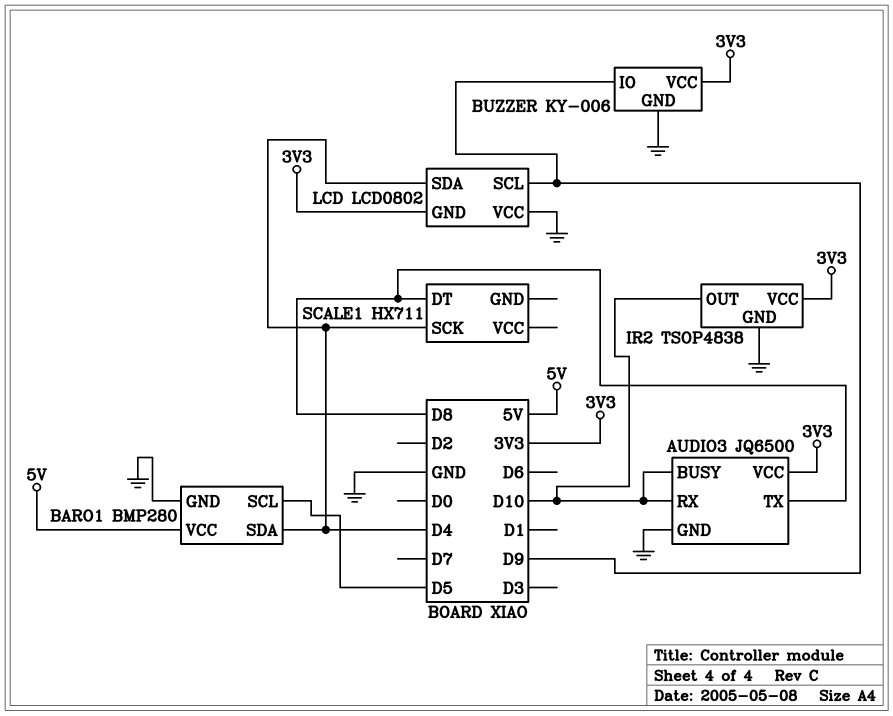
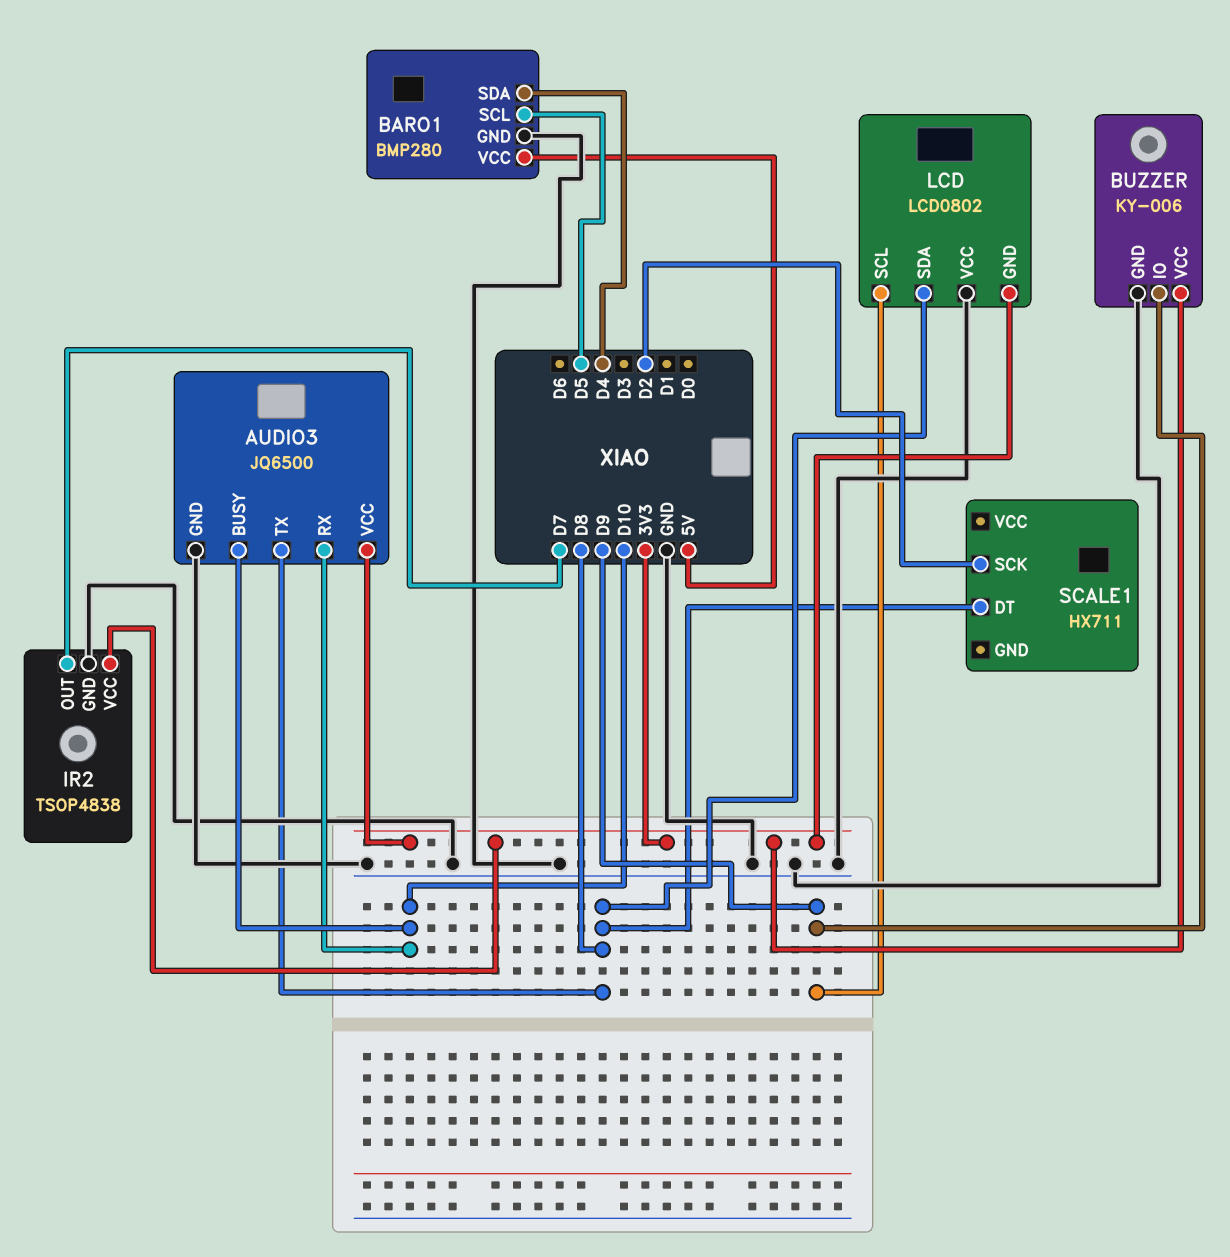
IR2 pin OUT: D10 -> D7
LCD pin SDA: D4 -> D8
SCALE1 pin SCK: D4 -> D2

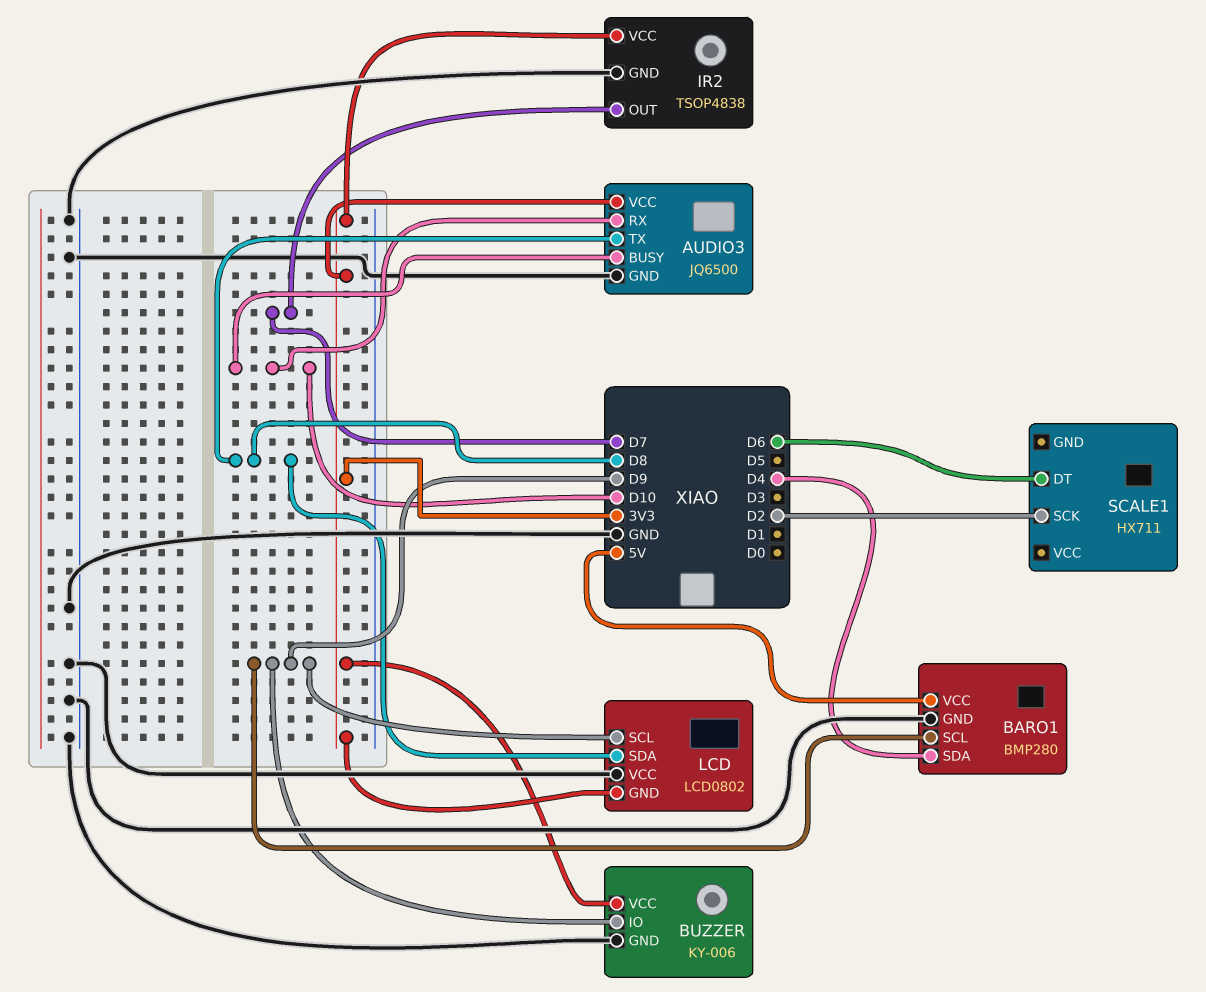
BARO1 pin SCL: D5 -> D9
SCALE1 pin DT: D8 -> D6

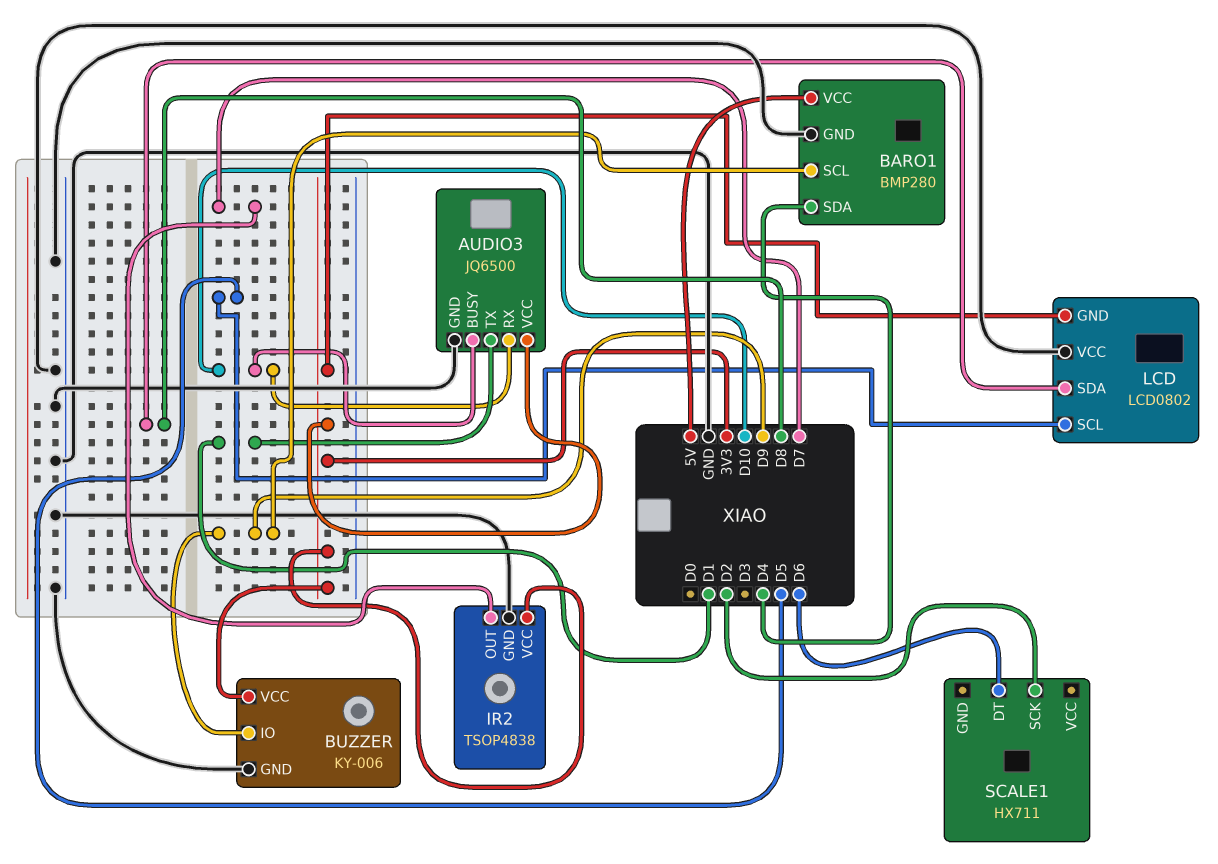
AUDIO3 pin TX: D8 -> D1
LCD pin SCL: D9 -> D5

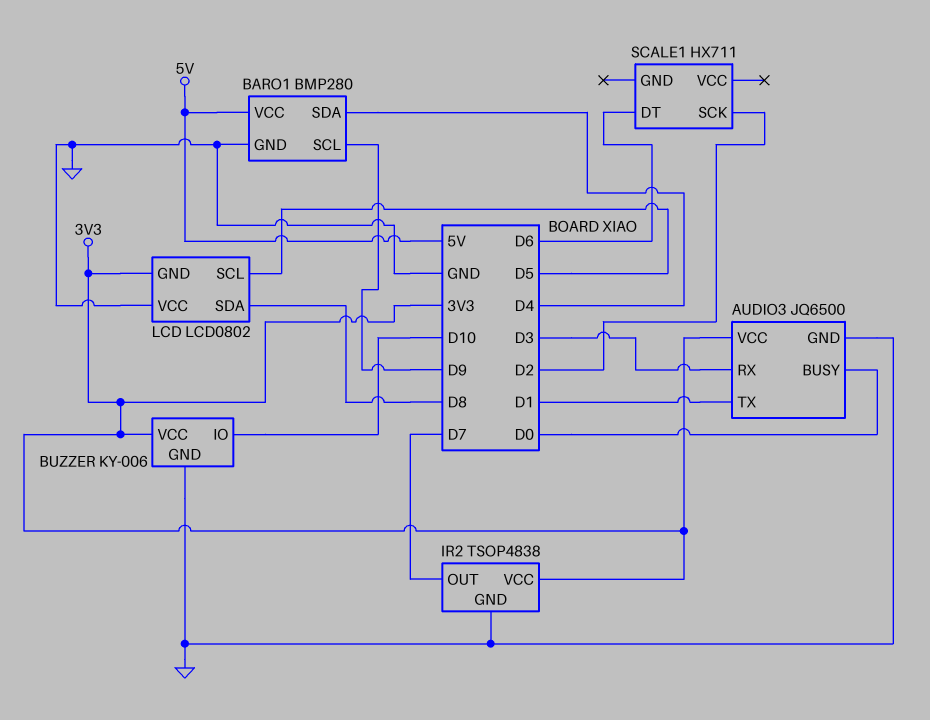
AUDIO3 pin BUSY: D10 -> D0
AUDIO3 pin RX: D10 -> D3
BUZZER pin IO: D9 -> D10

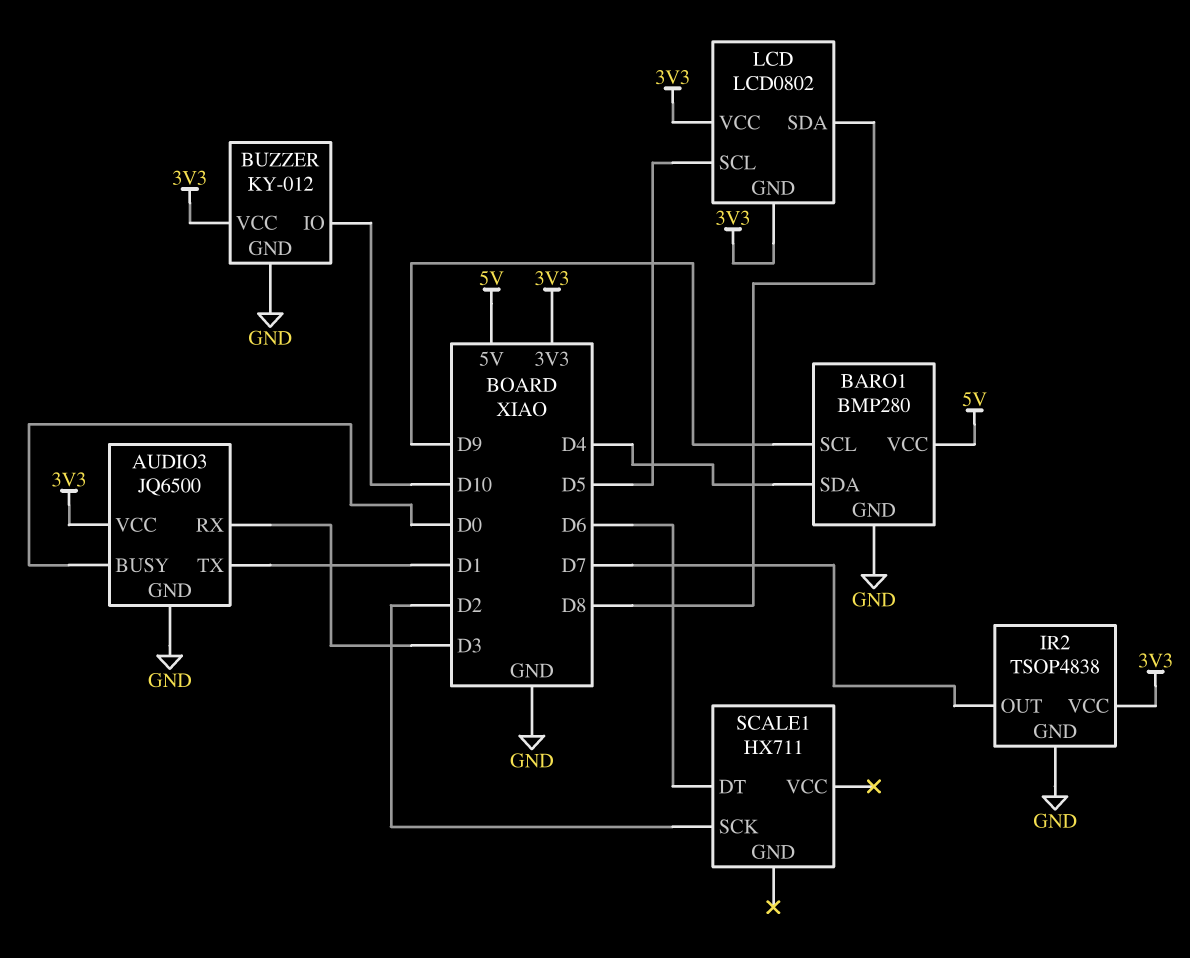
BUZZER: KY-006 -> KY-012
LCD pin VCC: GND -> 3V3

